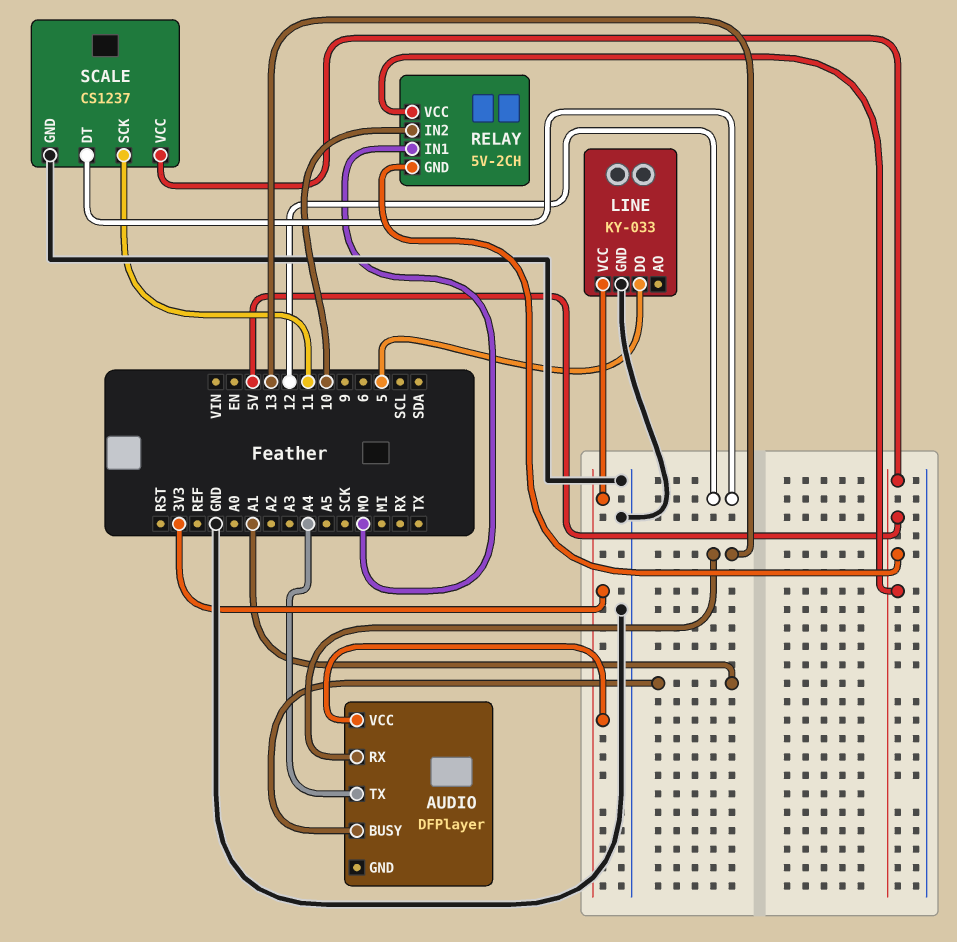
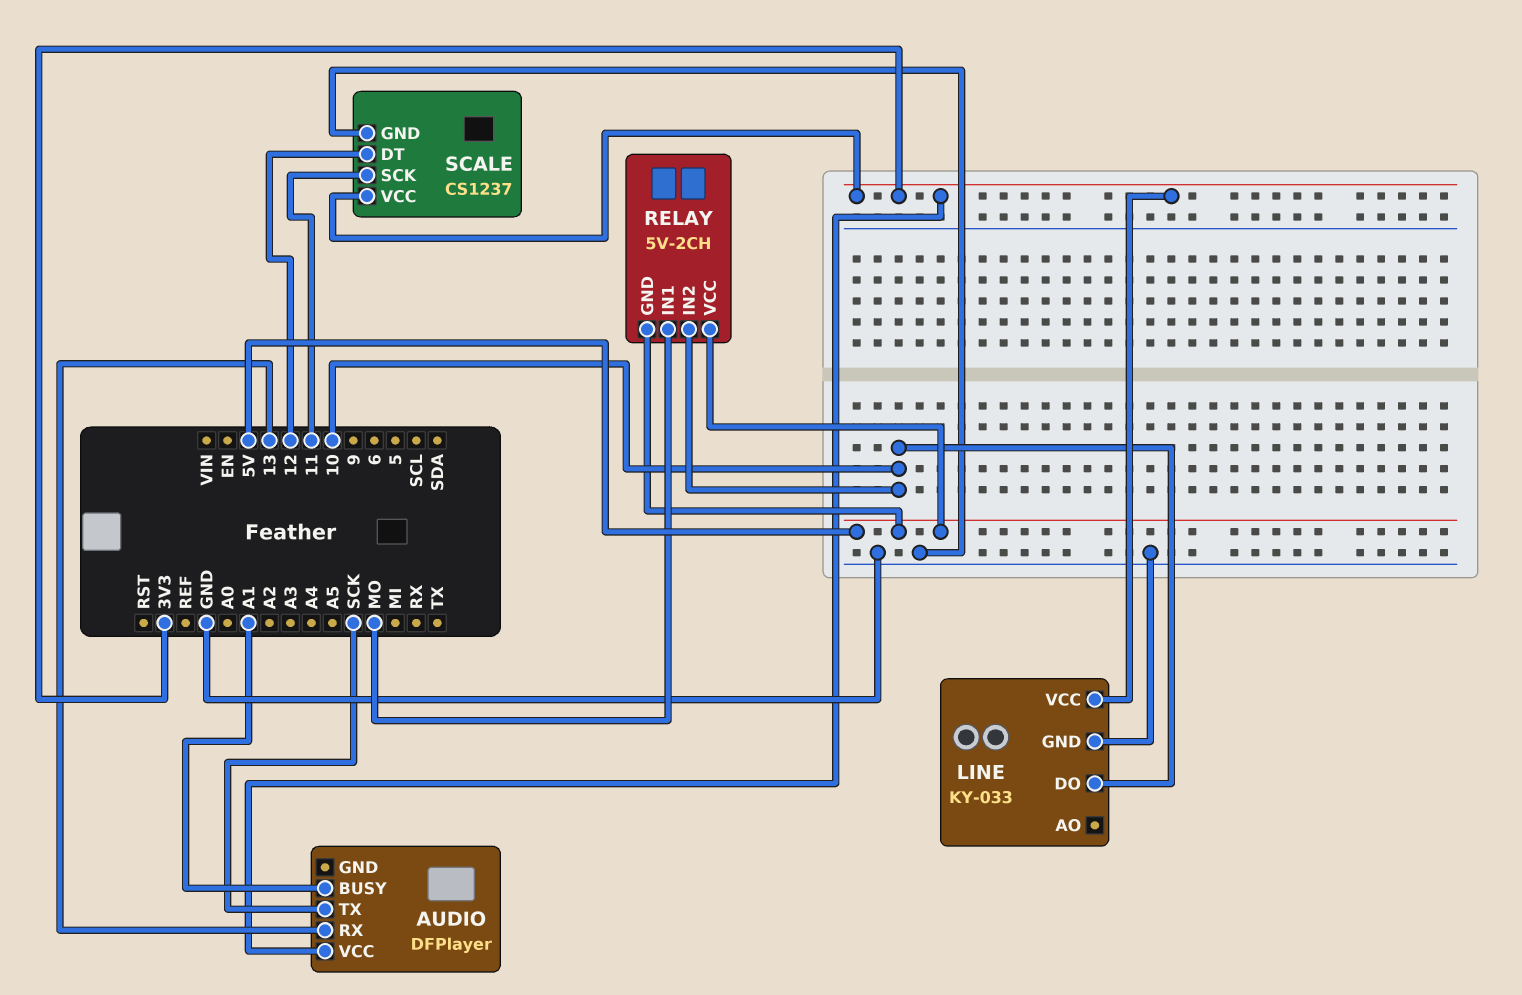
AUDIO pin TX: A4 -> SCK
LINE pin DO: 5 -> 10
SCALE pin VCC: 5V -> 3V3

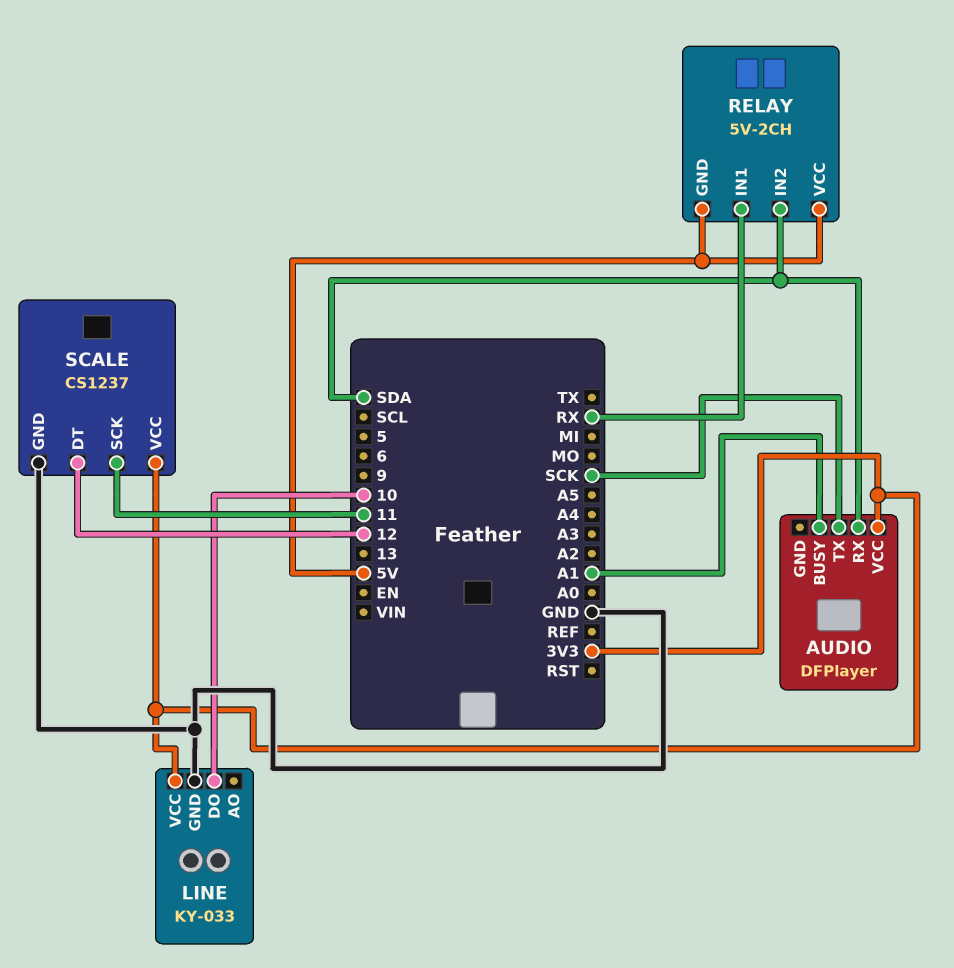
AUDIO pin RX: 13 -> SDA
RELAY pin IN1: MO -> RX
RELAY pin IN2: 10 -> SDA

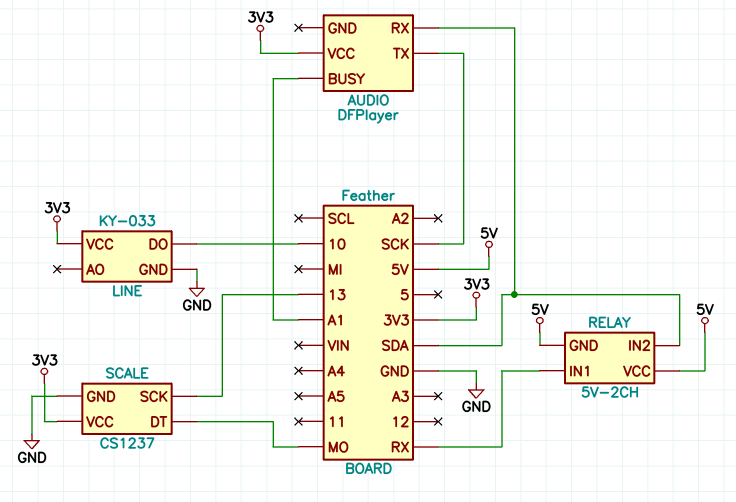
SCALE pin DT: 12 -> MO
SCALE pin SCK: 11 -> 13

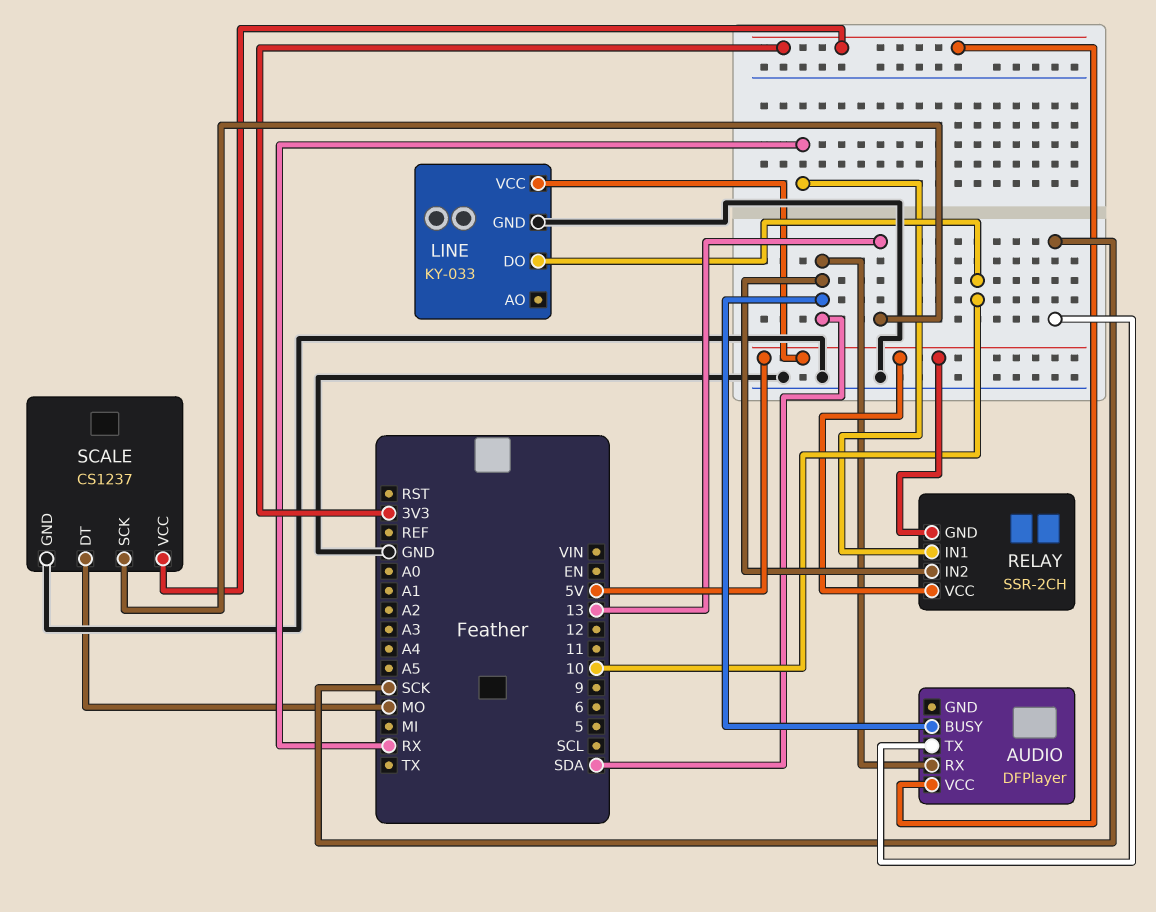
AUDIO pin BUSY: A1 -> SDA
LINE pin VCC: 3V3 -> 5V
RELAY: 5V-2CH -> SSR-2CH

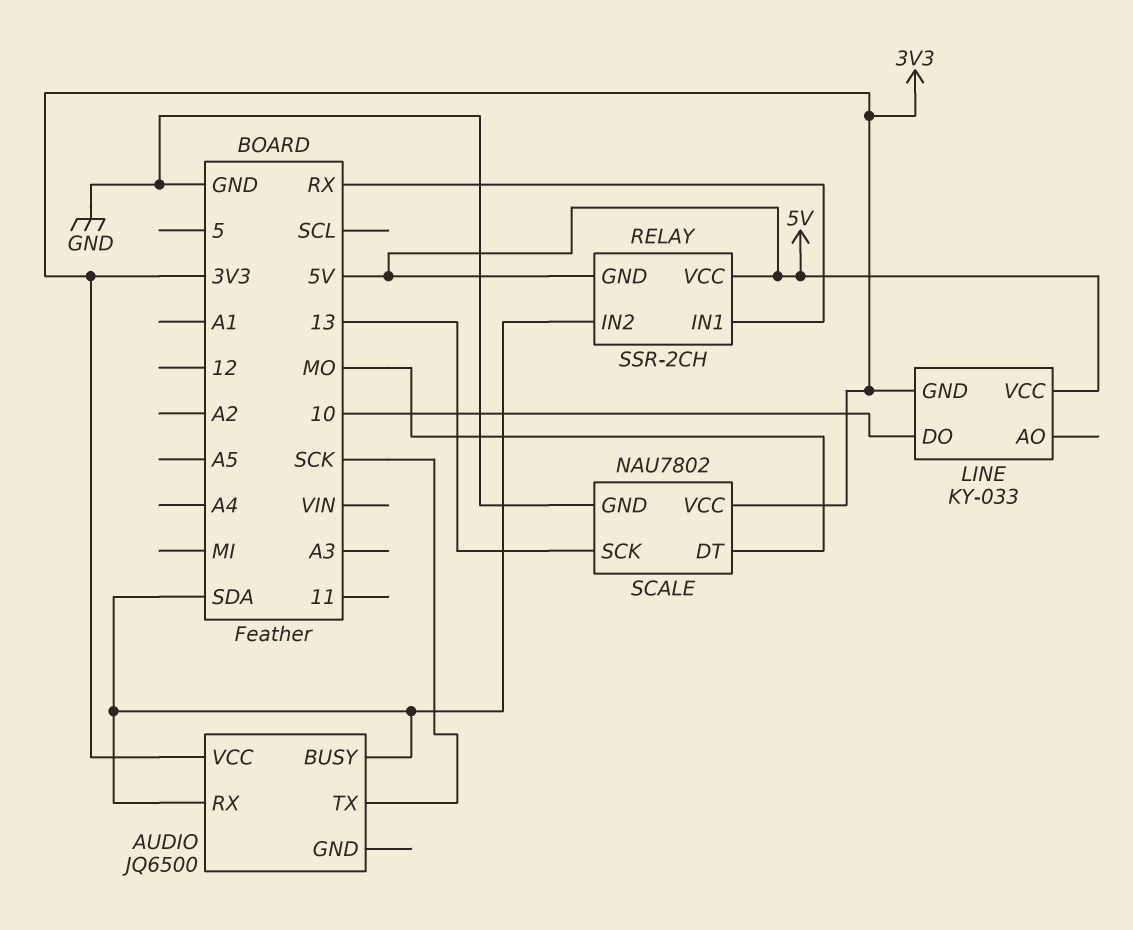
AUDIO: DFPlayer -> JQ6500
LINE pin GND: GND -> 3V3
SCALE: CS1237 -> NAU7802

